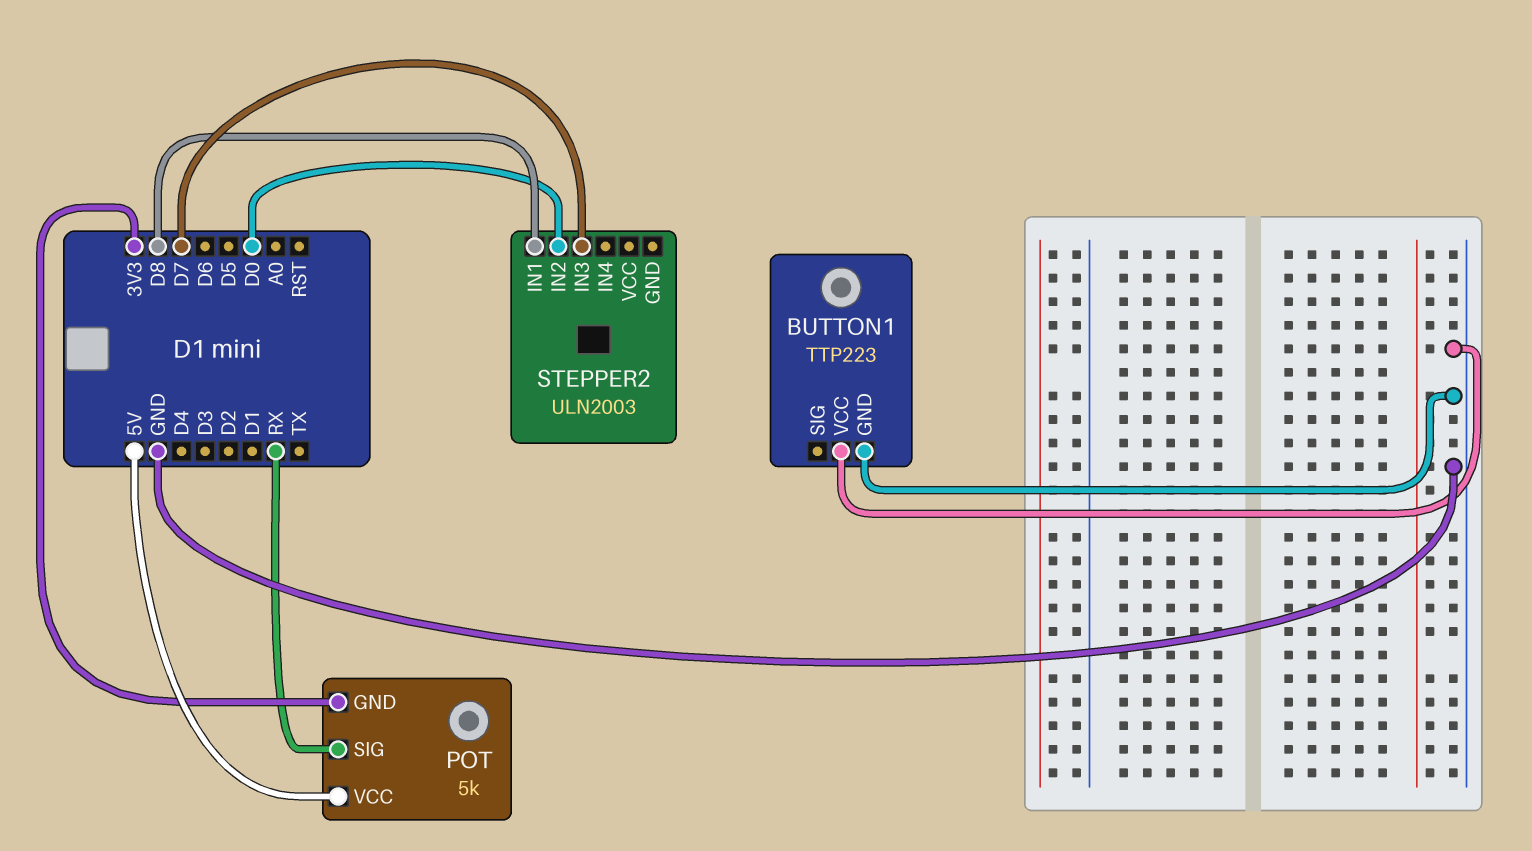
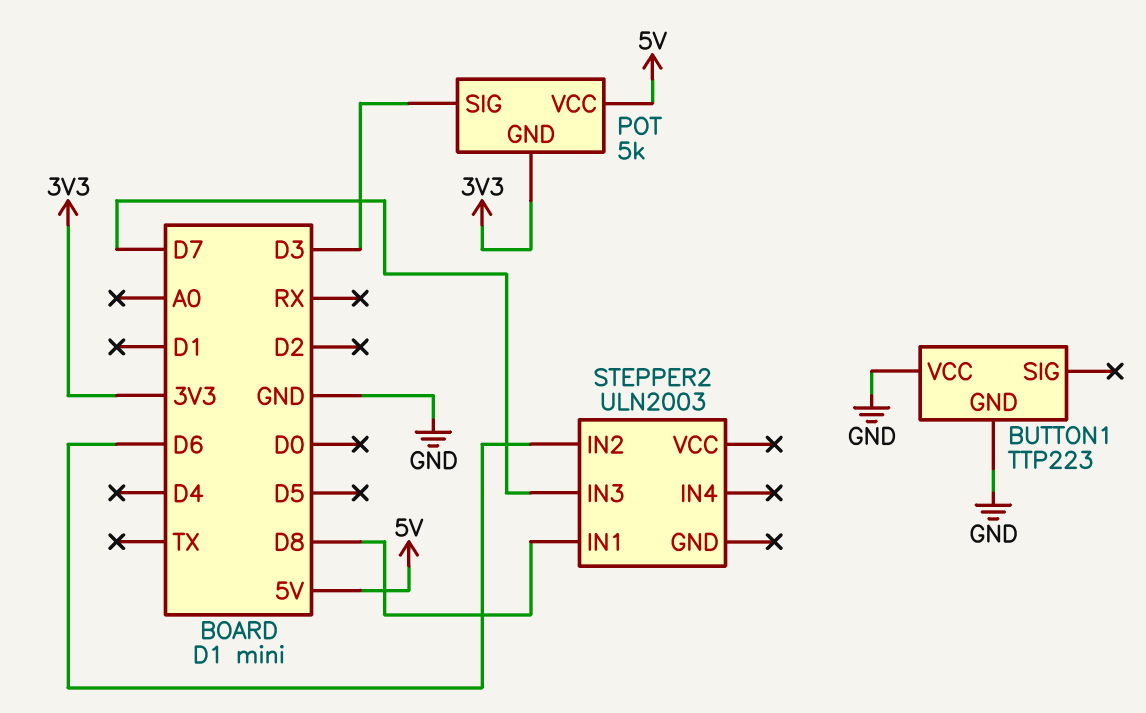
POT pin SIG: RX -> D3
STEPPER2 pin IN2: D0 -> D6

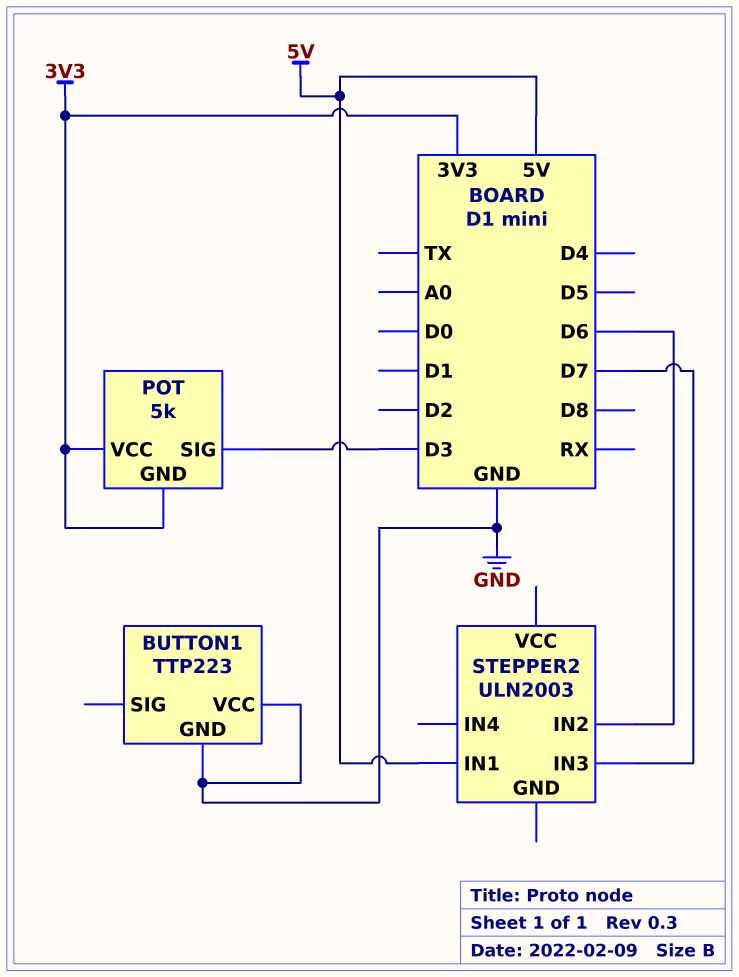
POT pin VCC: 5V -> 3V3
STEPPER2 pin IN1: D8 -> 5V

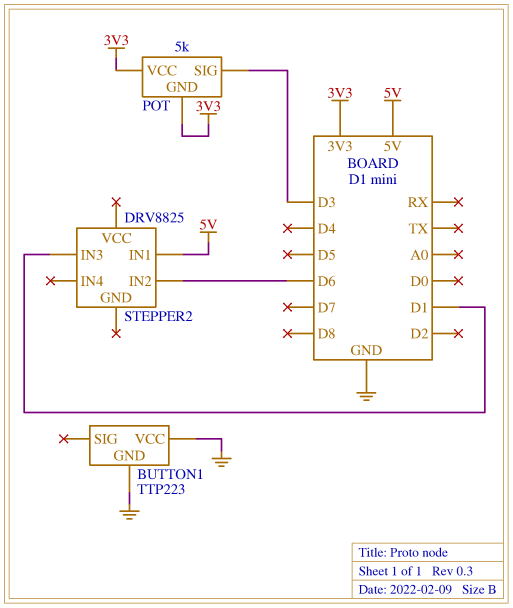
STEPPER2: ULN2003 -> DRV8825
STEPPER2 pin IN3: D7 -> D1

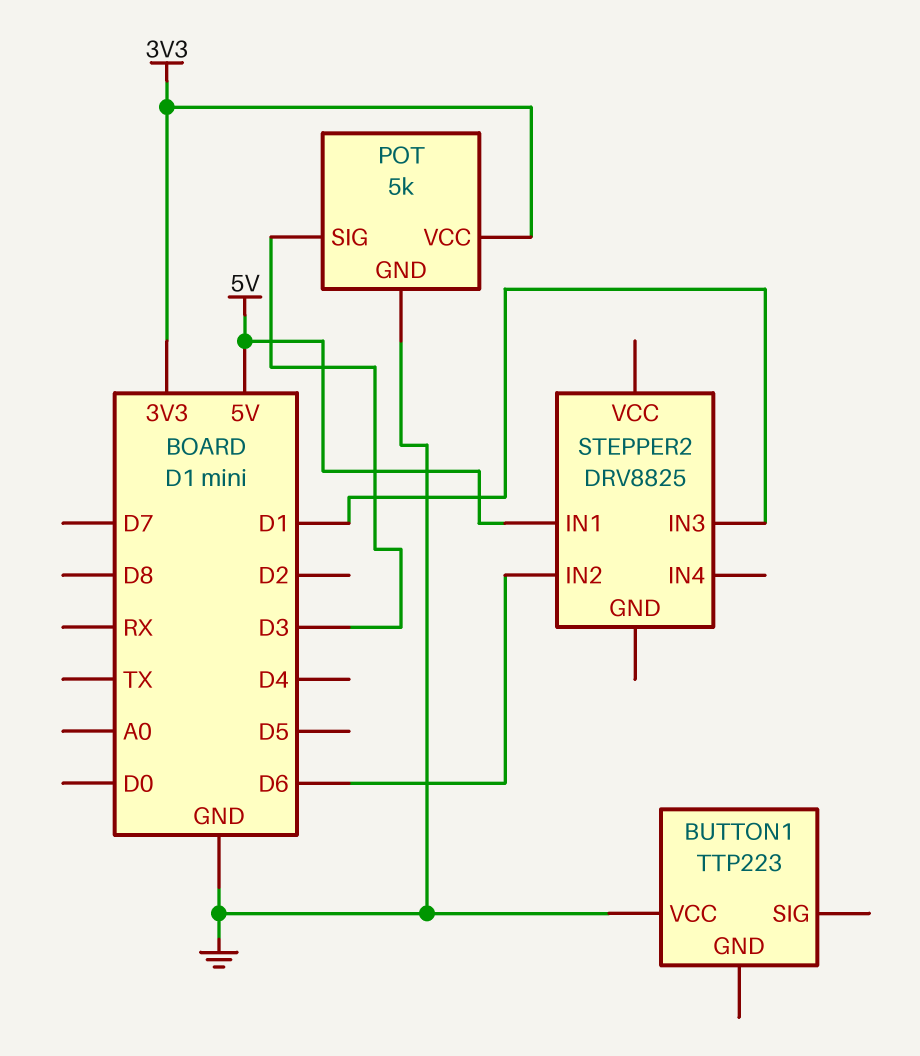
BUTTON1 pin GND: GND -> none
POT pin GND: 3V3 -> GND

